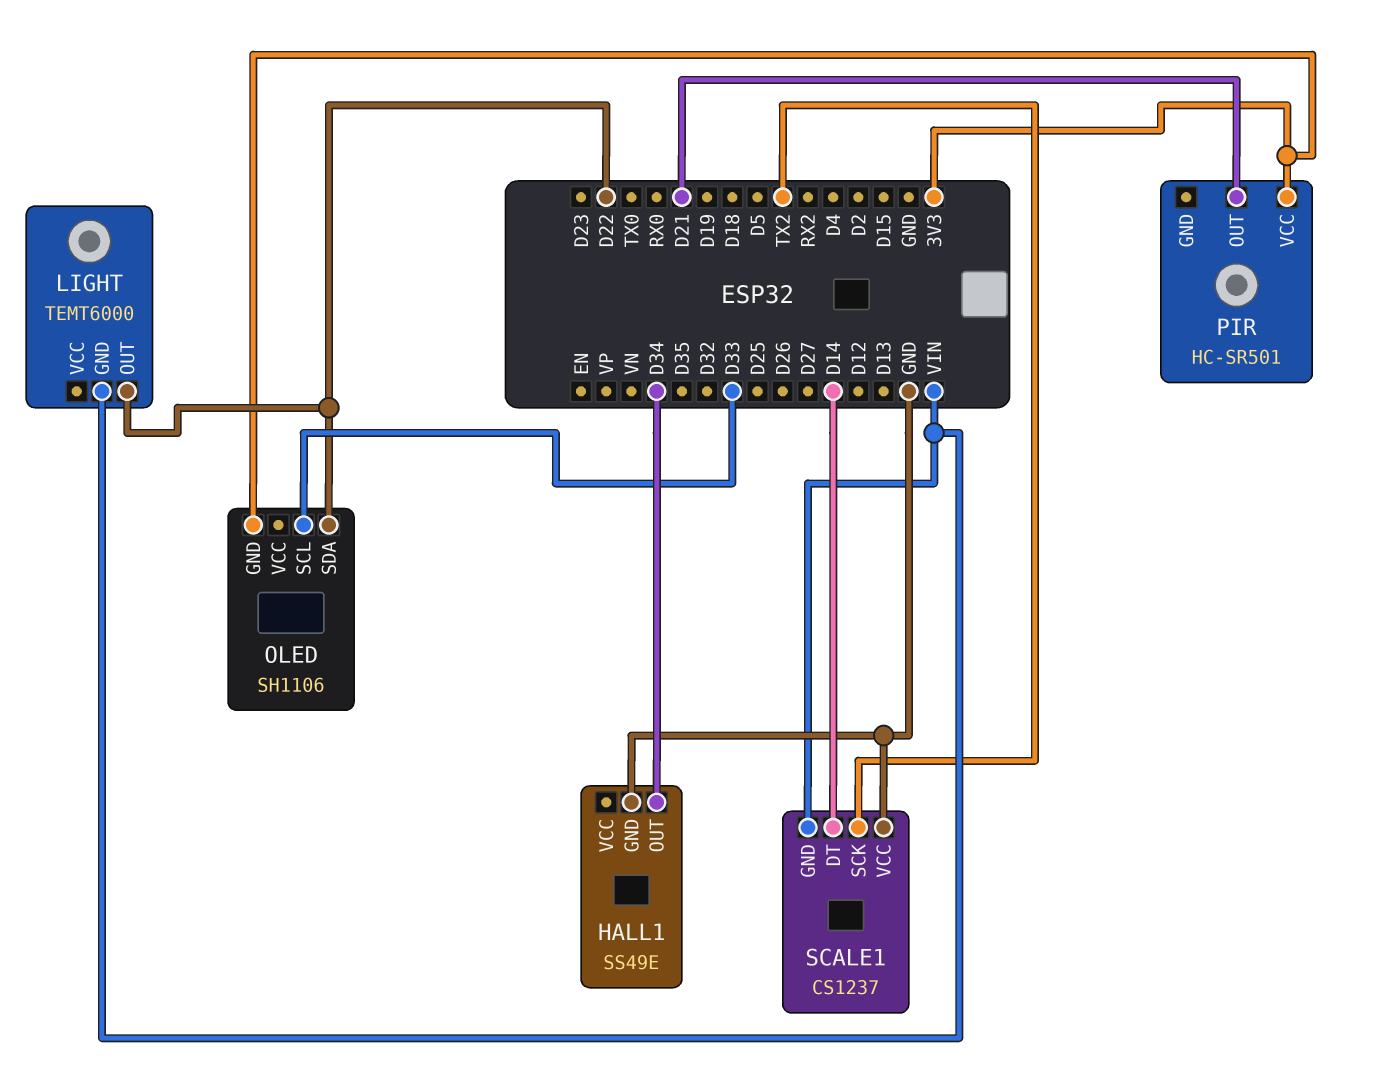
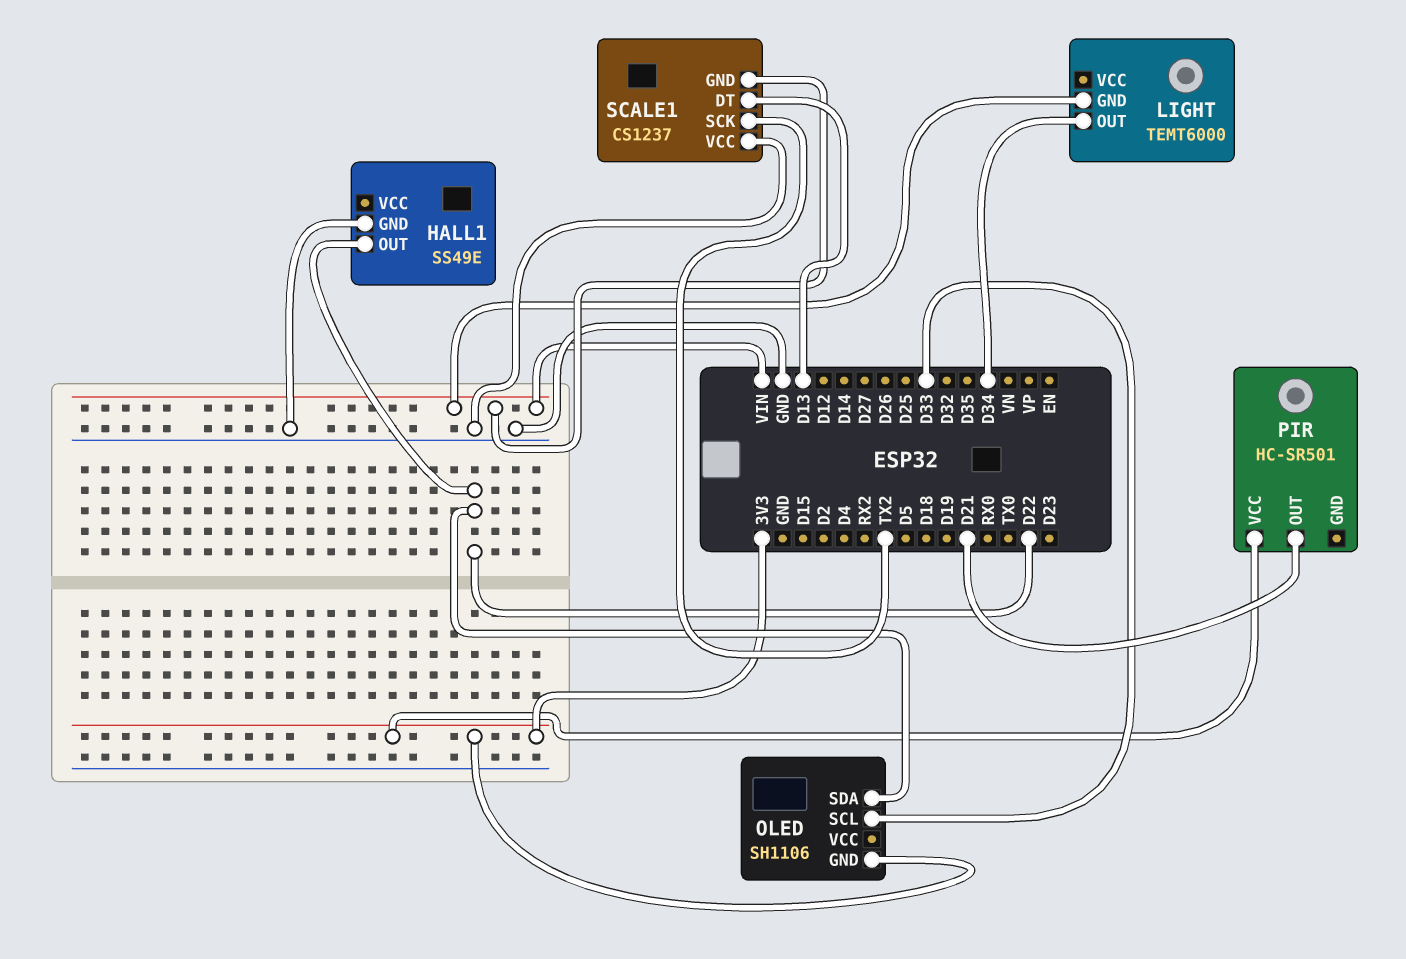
HALL1 pin OUT: D34 -> D22
LIGHT pin OUT: D22 -> D34
SCALE1 pin DT: D14 -> D13

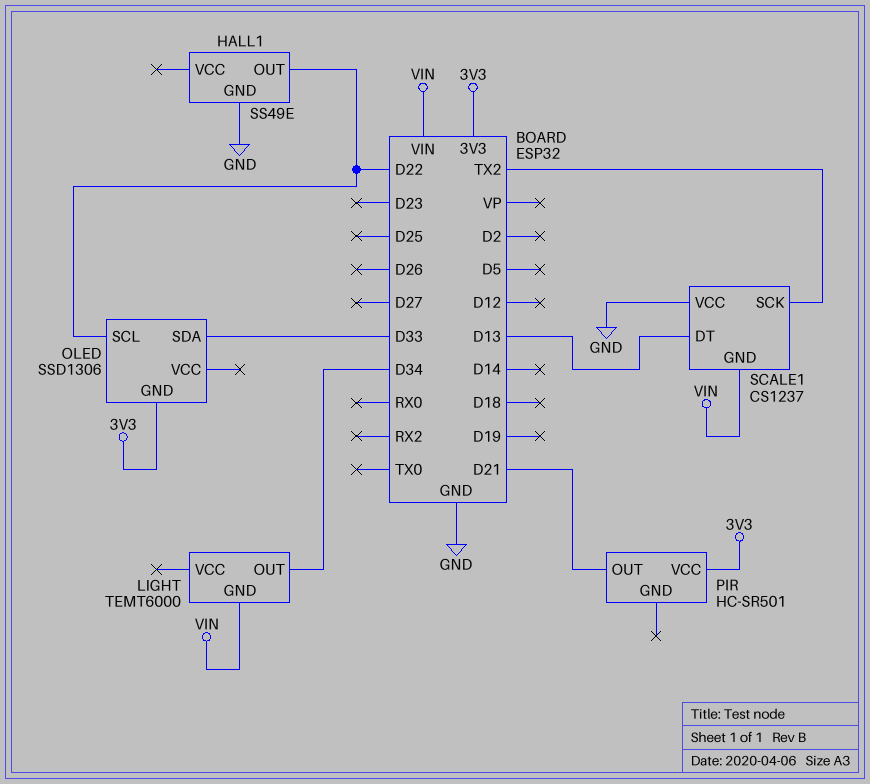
OLED: SH1106 -> SSD1306
OLED pin SCL: D33 -> D22
OLED pin SDA: D22 -> D33

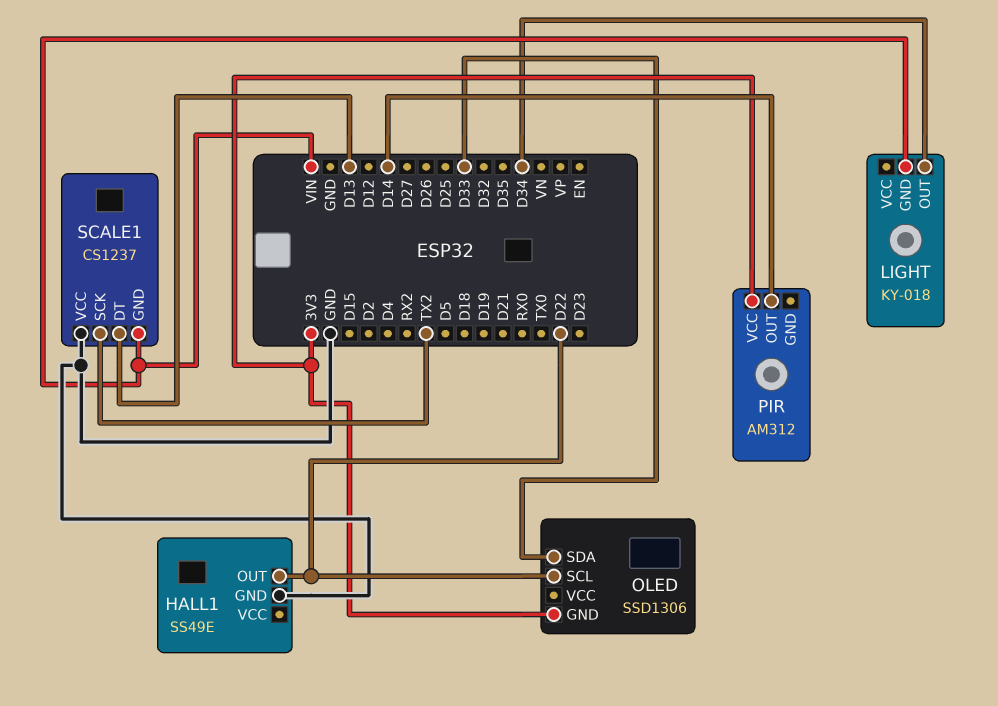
LIGHT: TEMT6000 -> KY-018
PIR: HC-SR501 -> AM312
PIR pin OUT: D21 -> D14

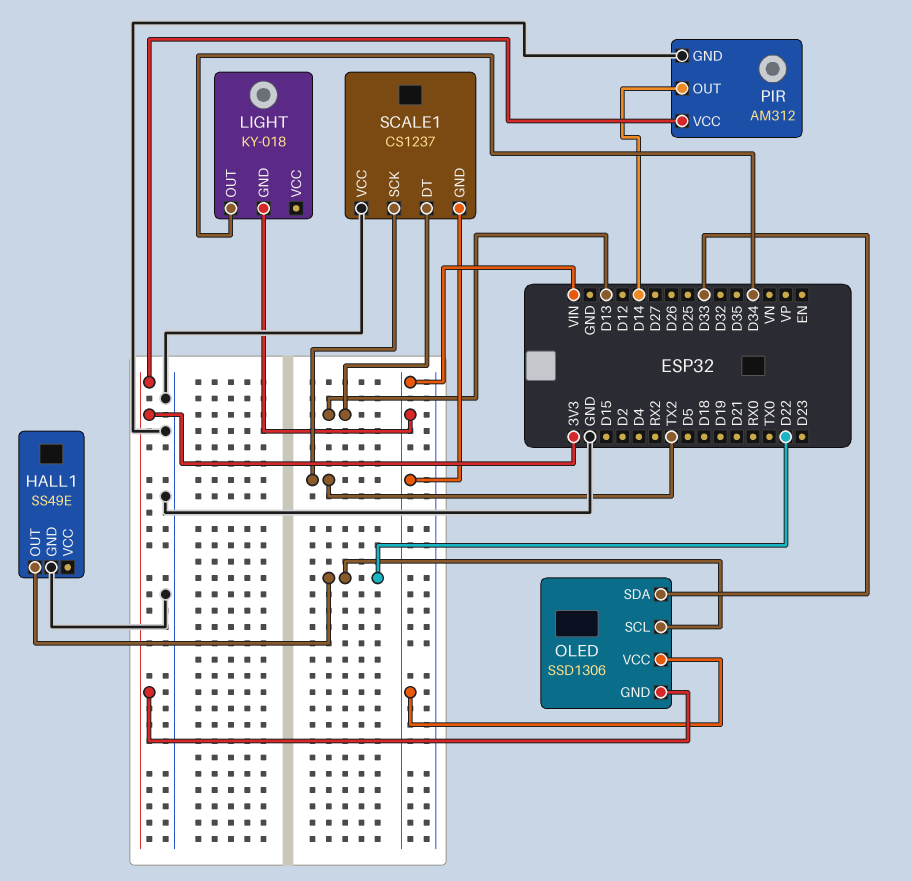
OLED pin VCC: none -> VIN
PIR pin GND: none -> GND

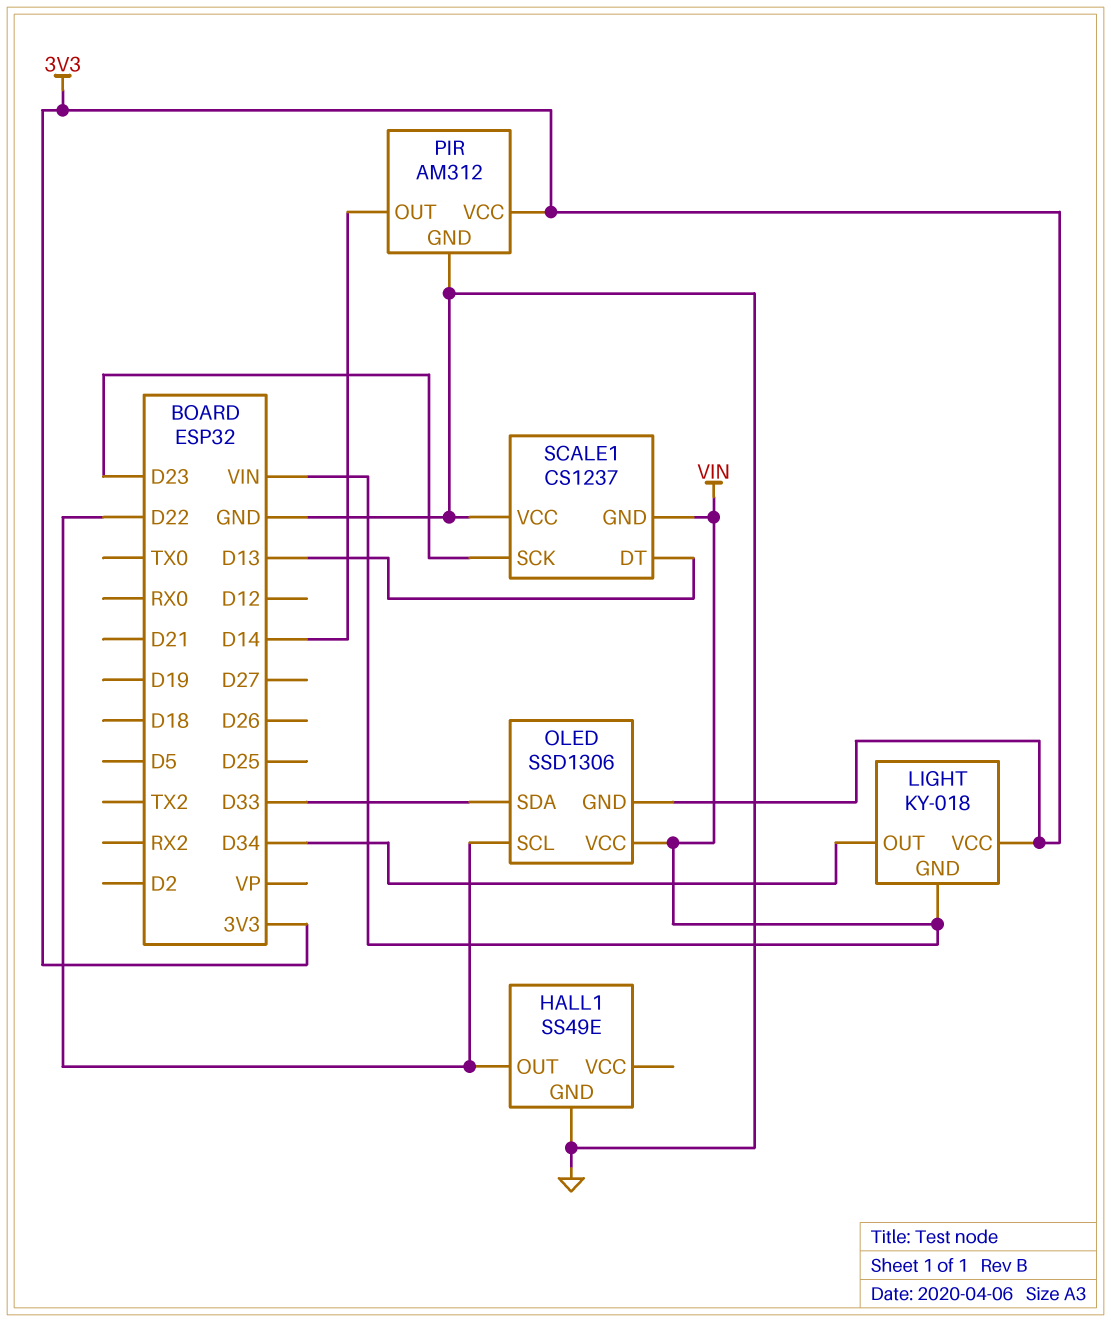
LIGHT pin VCC: none -> 3V3
SCALE1 pin SCK: TX2 -> D23

